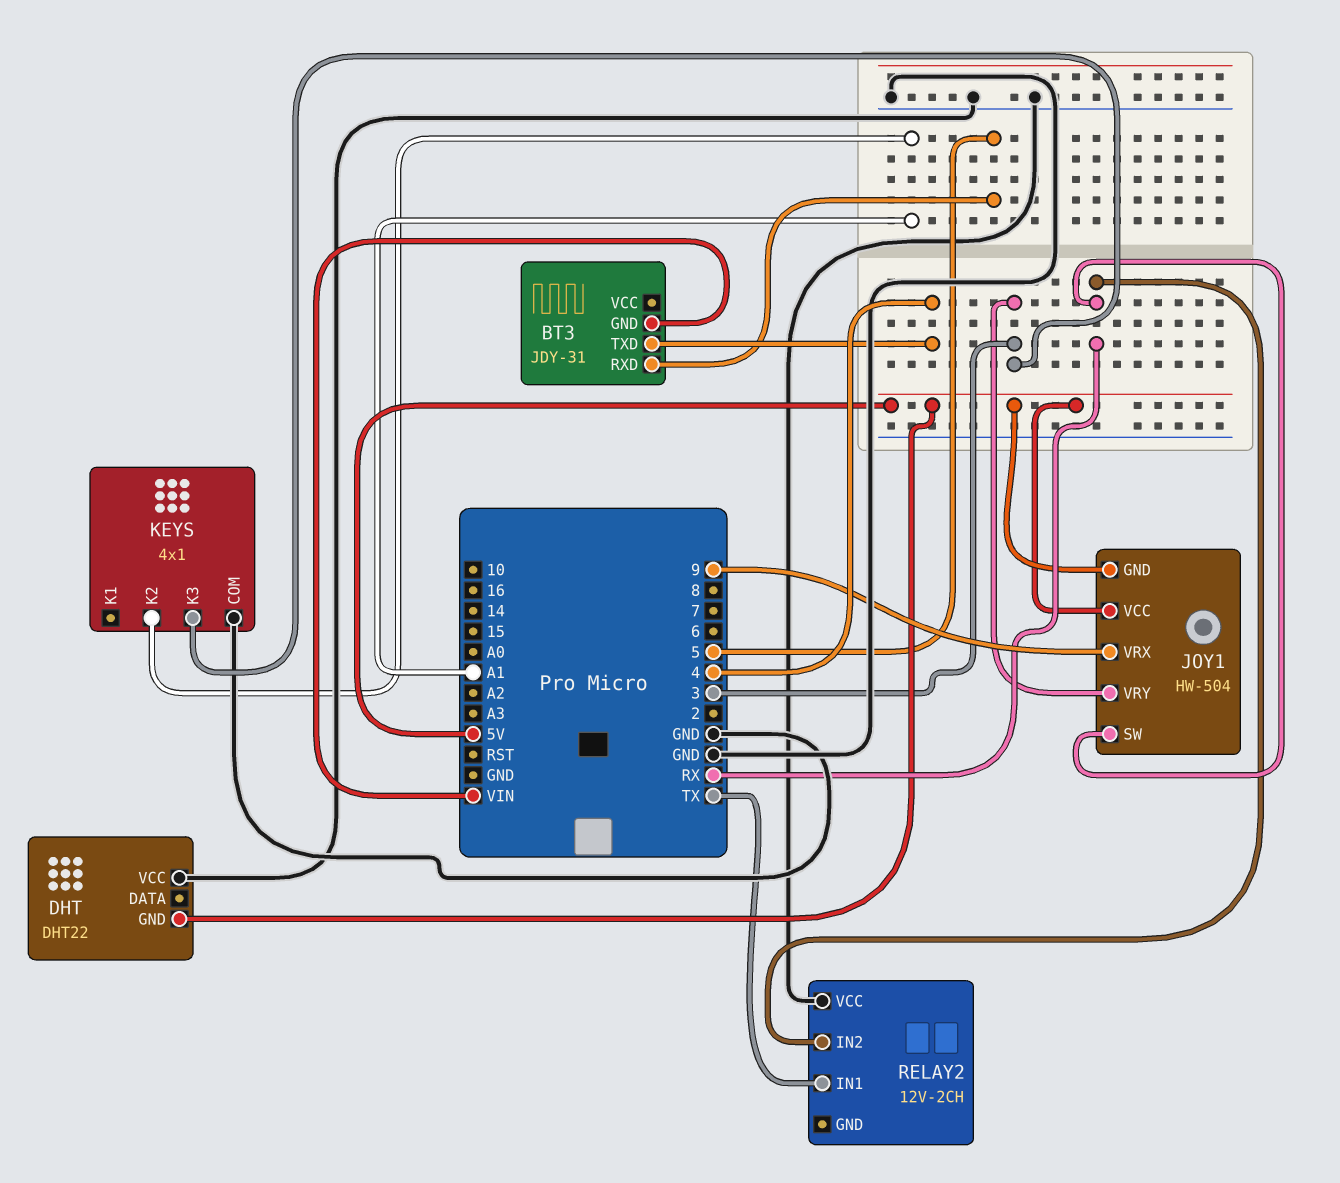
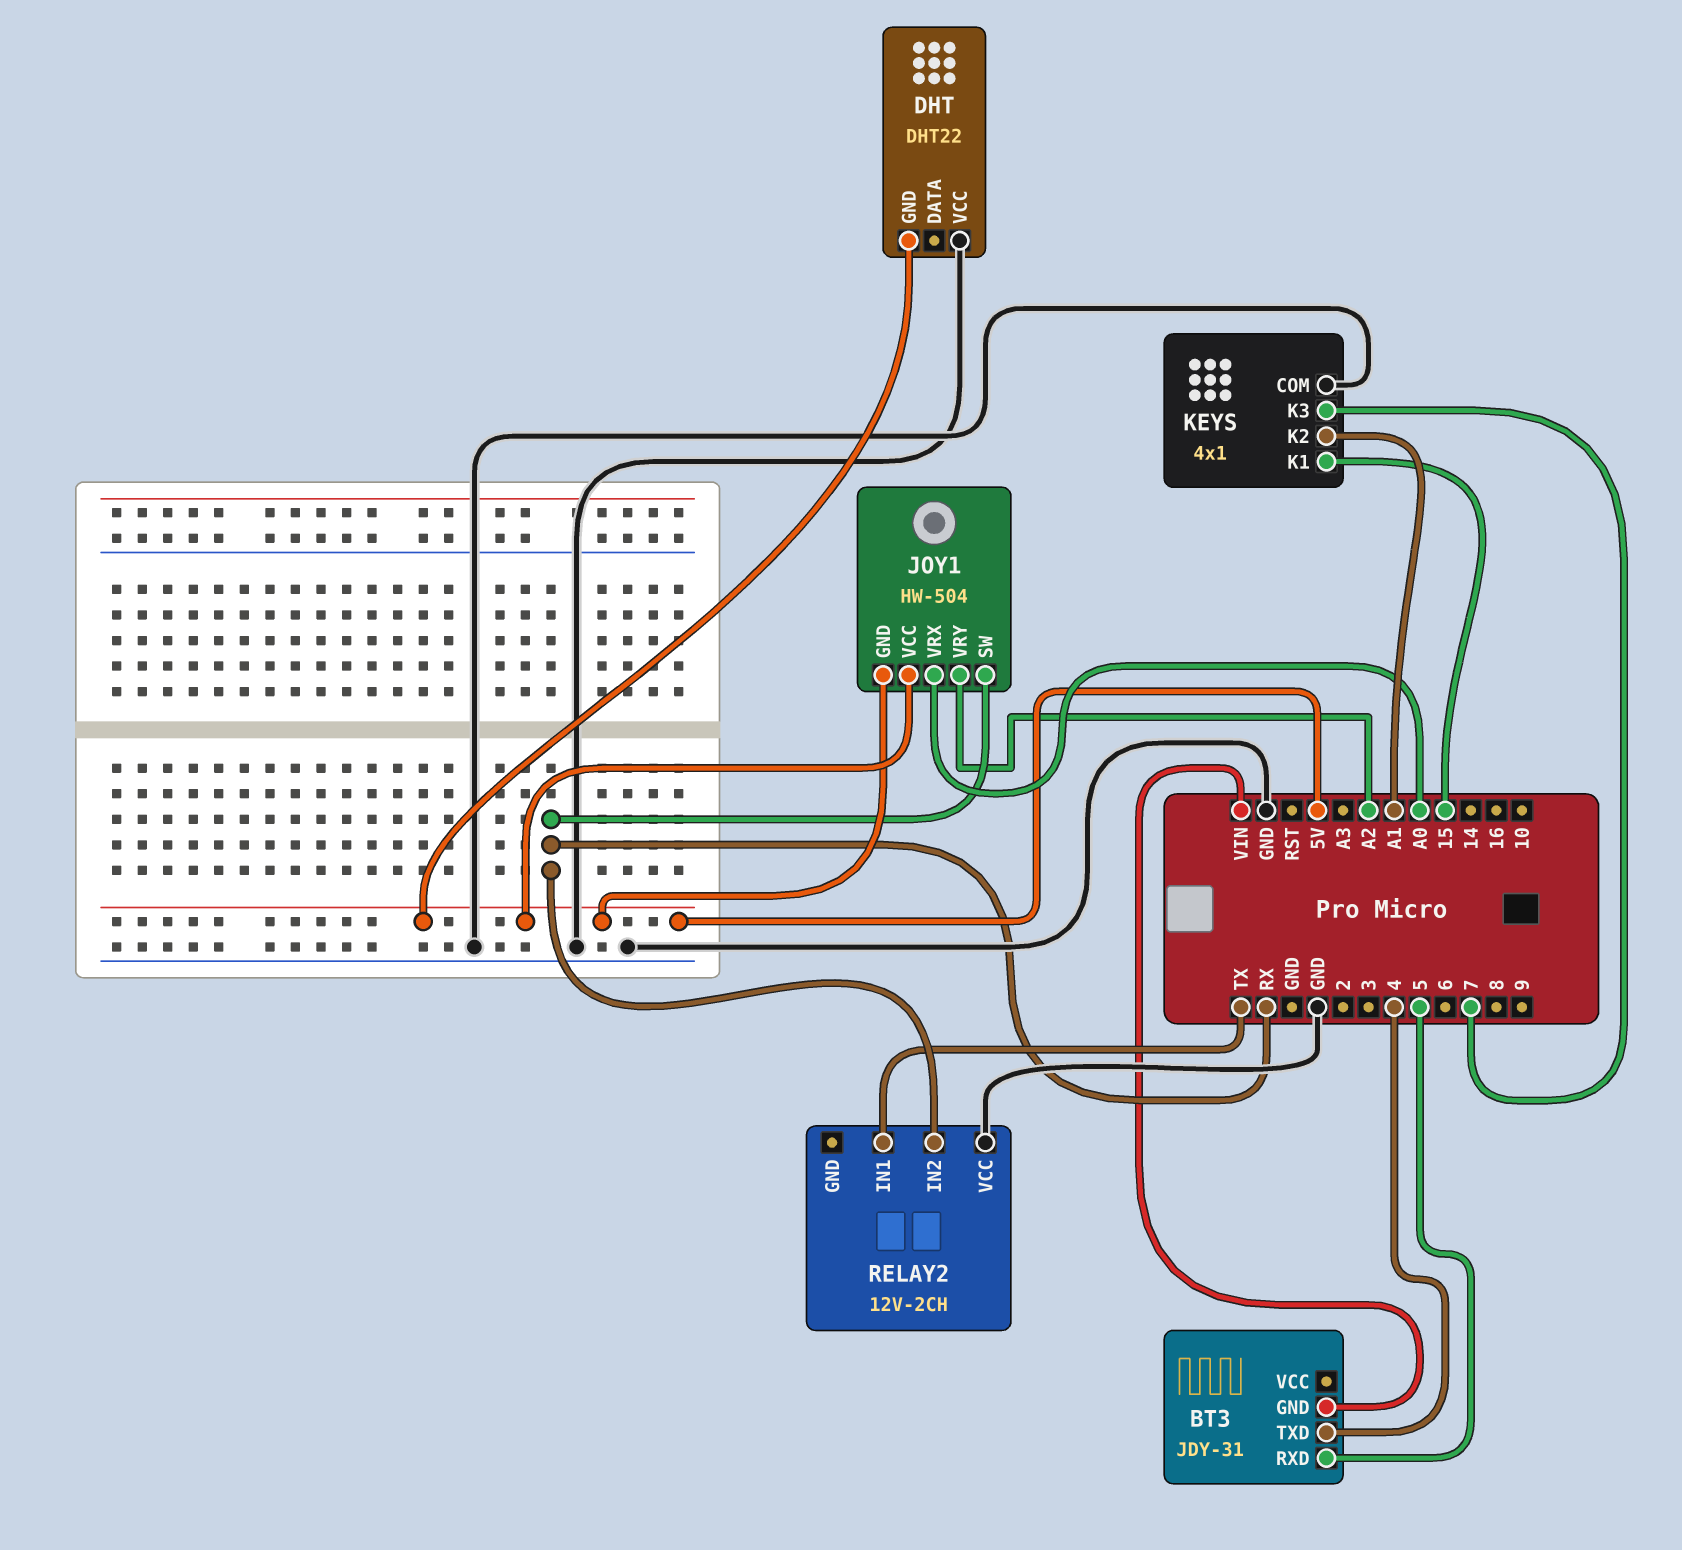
JOY1 pin VRX: 9 -> A0
JOY1 pin VRY: 3 -> A2
KEYS pin K1: none -> 15
KEYS pin K3: 3 -> 7

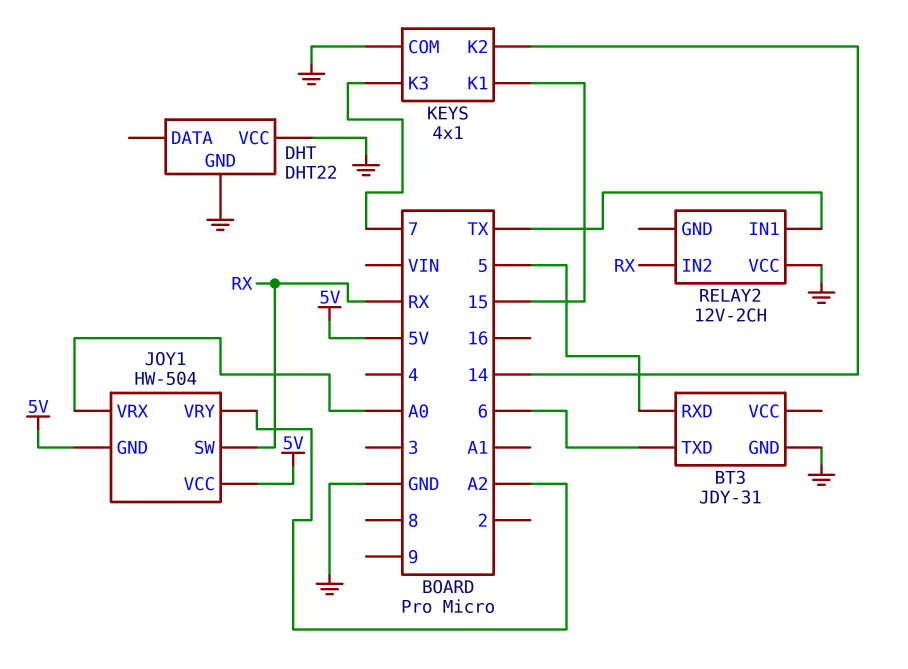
BT3 pin GND: VIN -> GND
BT3 pin TXD: 4 -> 6
DHT pin GND: 5V -> GND
KEYS pin K2: A1 -> 14

